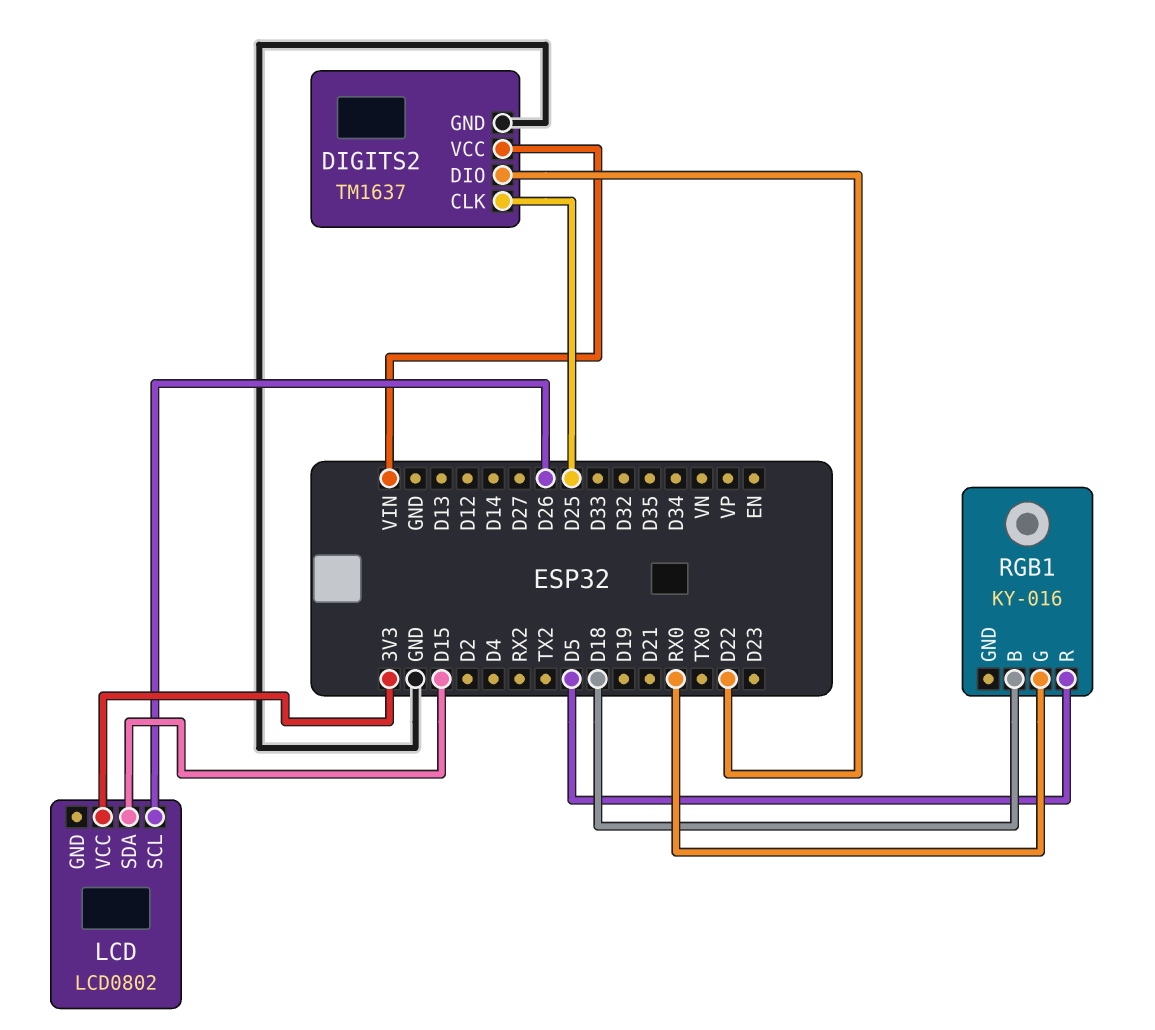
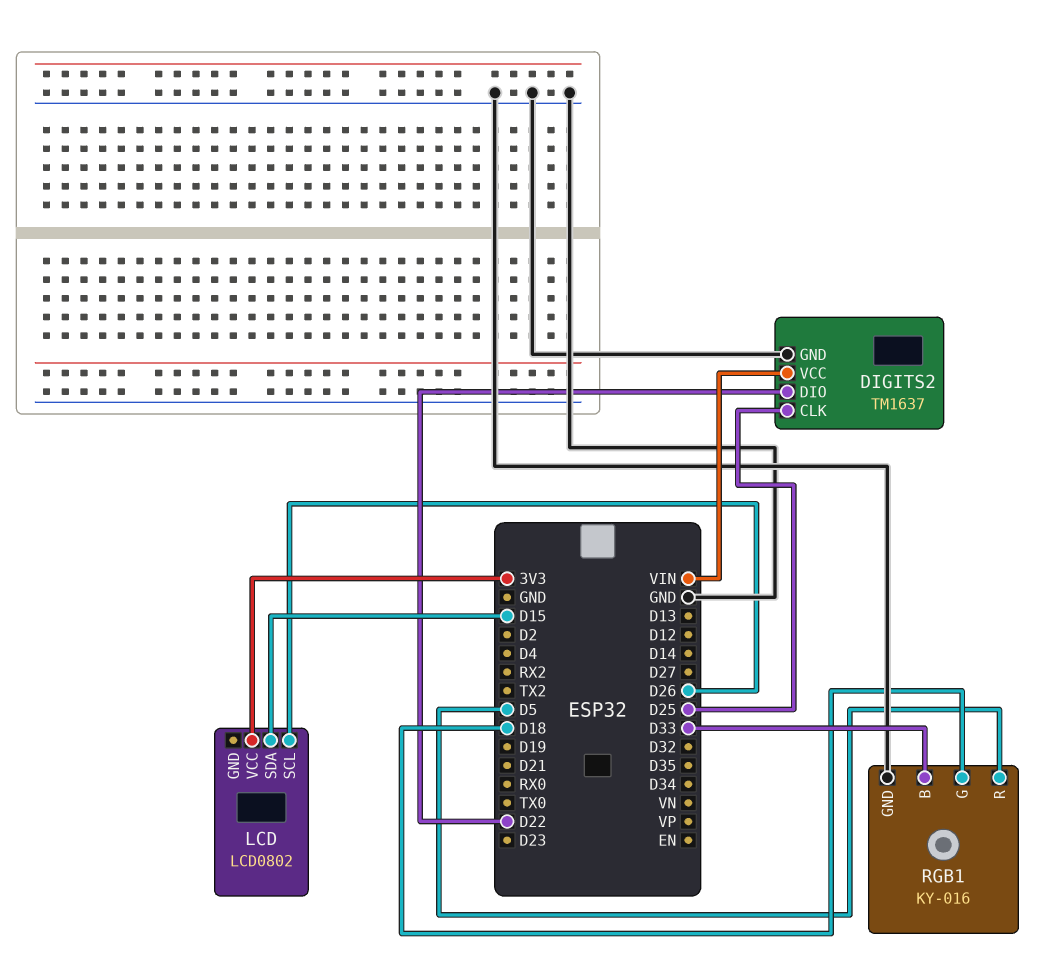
RGB1 pin B: D18 -> D33
RGB1 pin G: RX0 -> D18
RGB1 pin GND: none -> GND

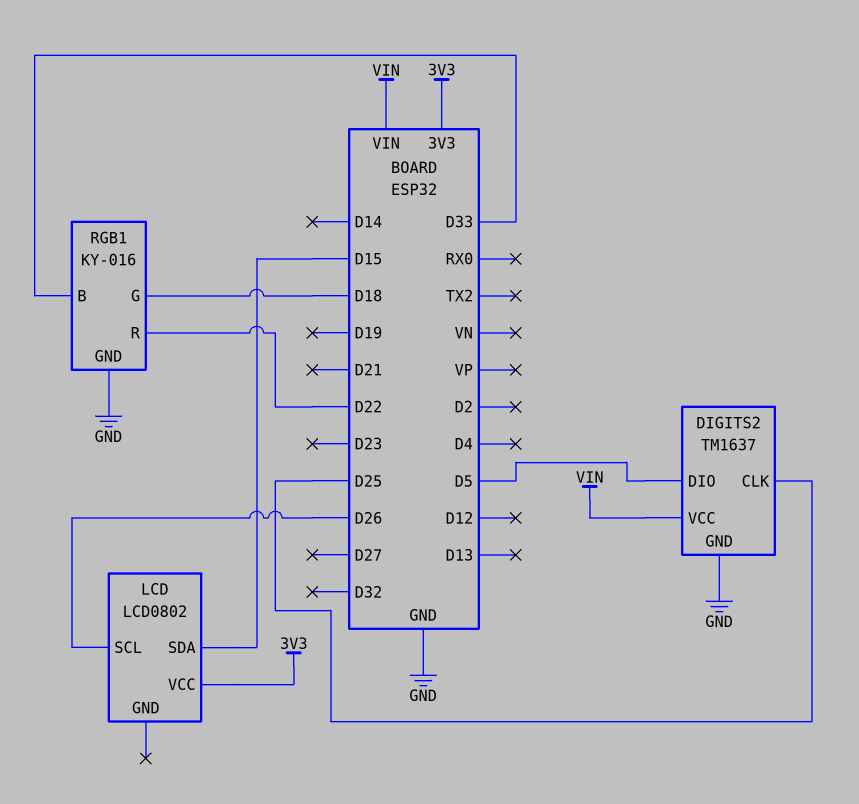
DIGITS2 pin DIO: D22 -> D5
RGB1 pin R: D5 -> D22

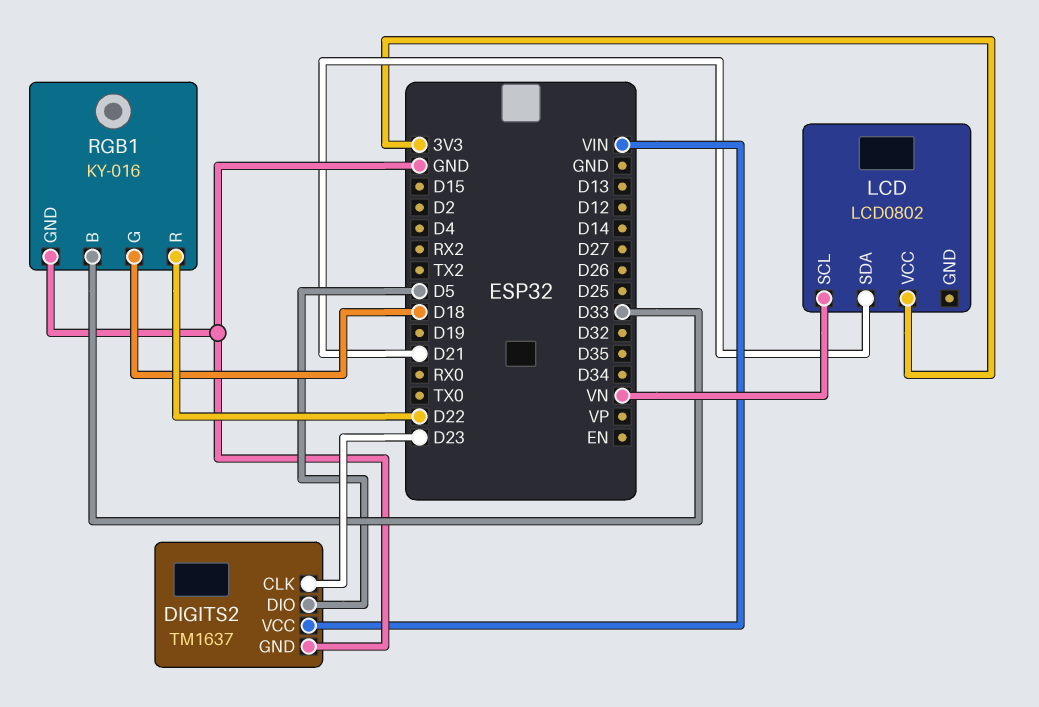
DIGITS2 pin CLK: D25 -> D23
LCD pin SCL: D26 -> VN
LCD pin SDA: D15 -> D21

